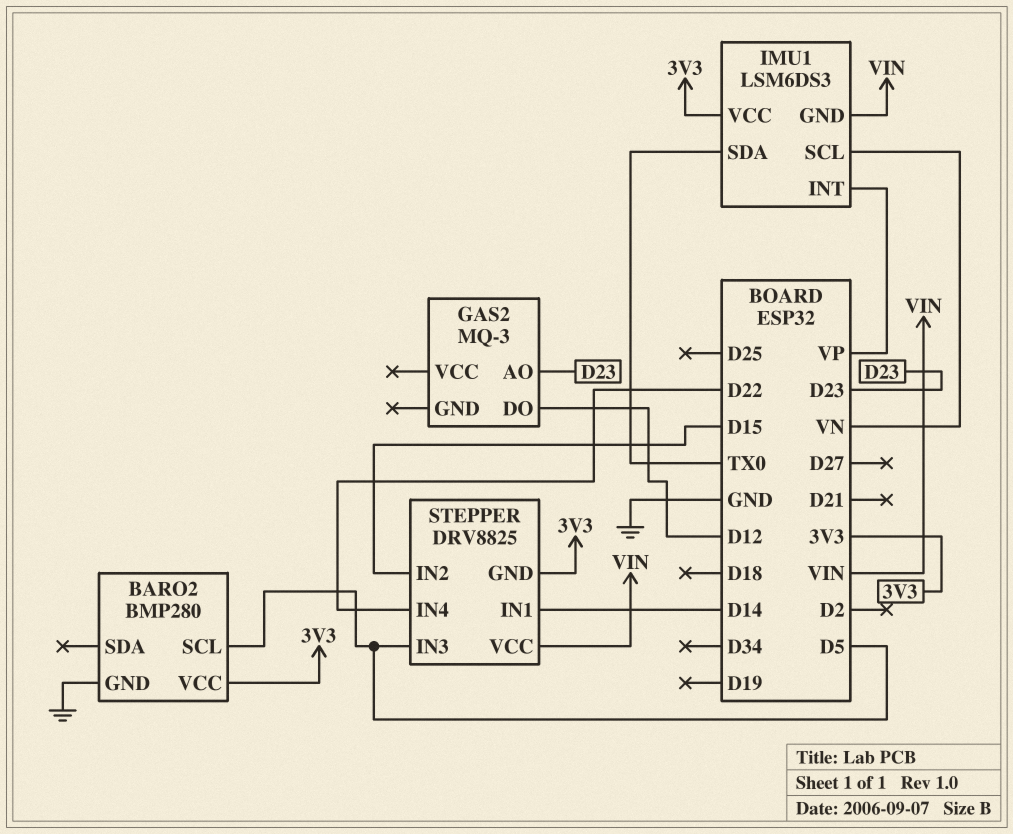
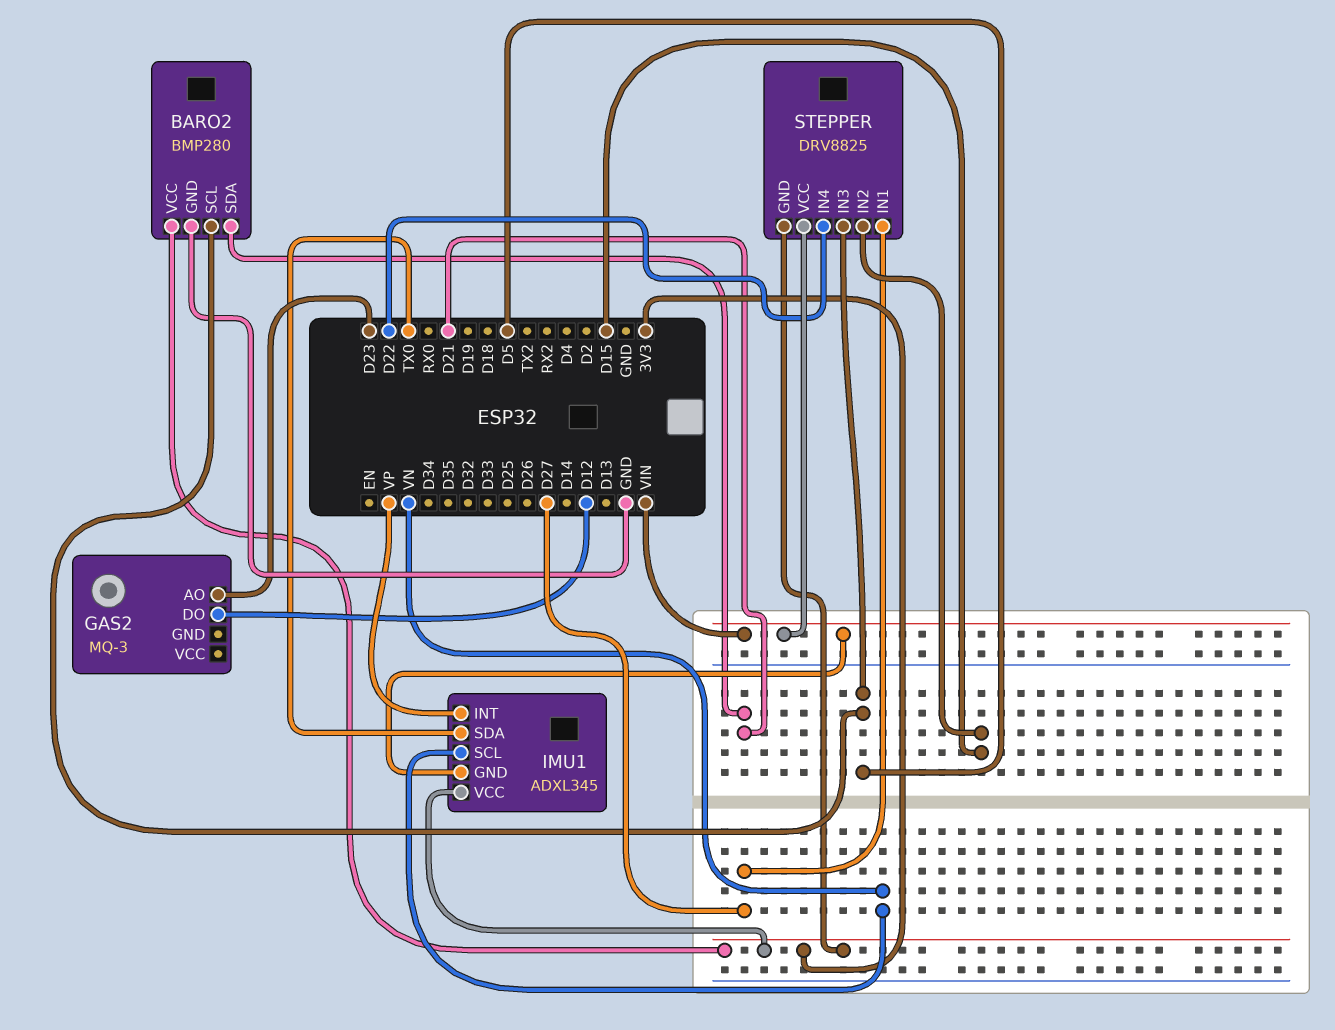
BARO2 pin SDA: none -> D21
IMU1: LSM6DS3 -> ADXL345
STEPPER pin IN1: D14 -> D27

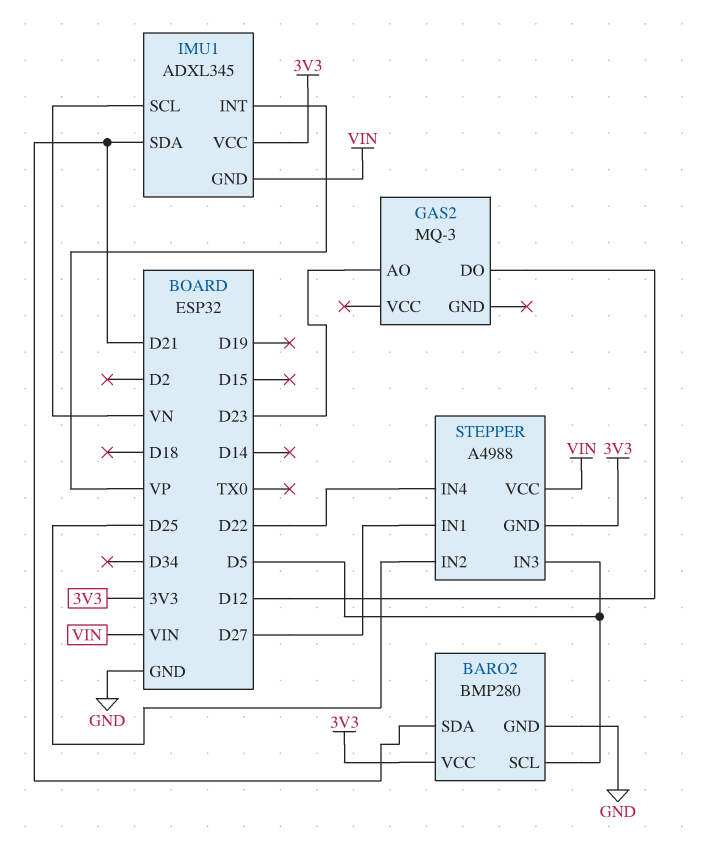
IMU1 pin SDA: TX0 -> D21
STEPPER: DRV8825 -> A4988
STEPPER pin IN2: D15 -> D25

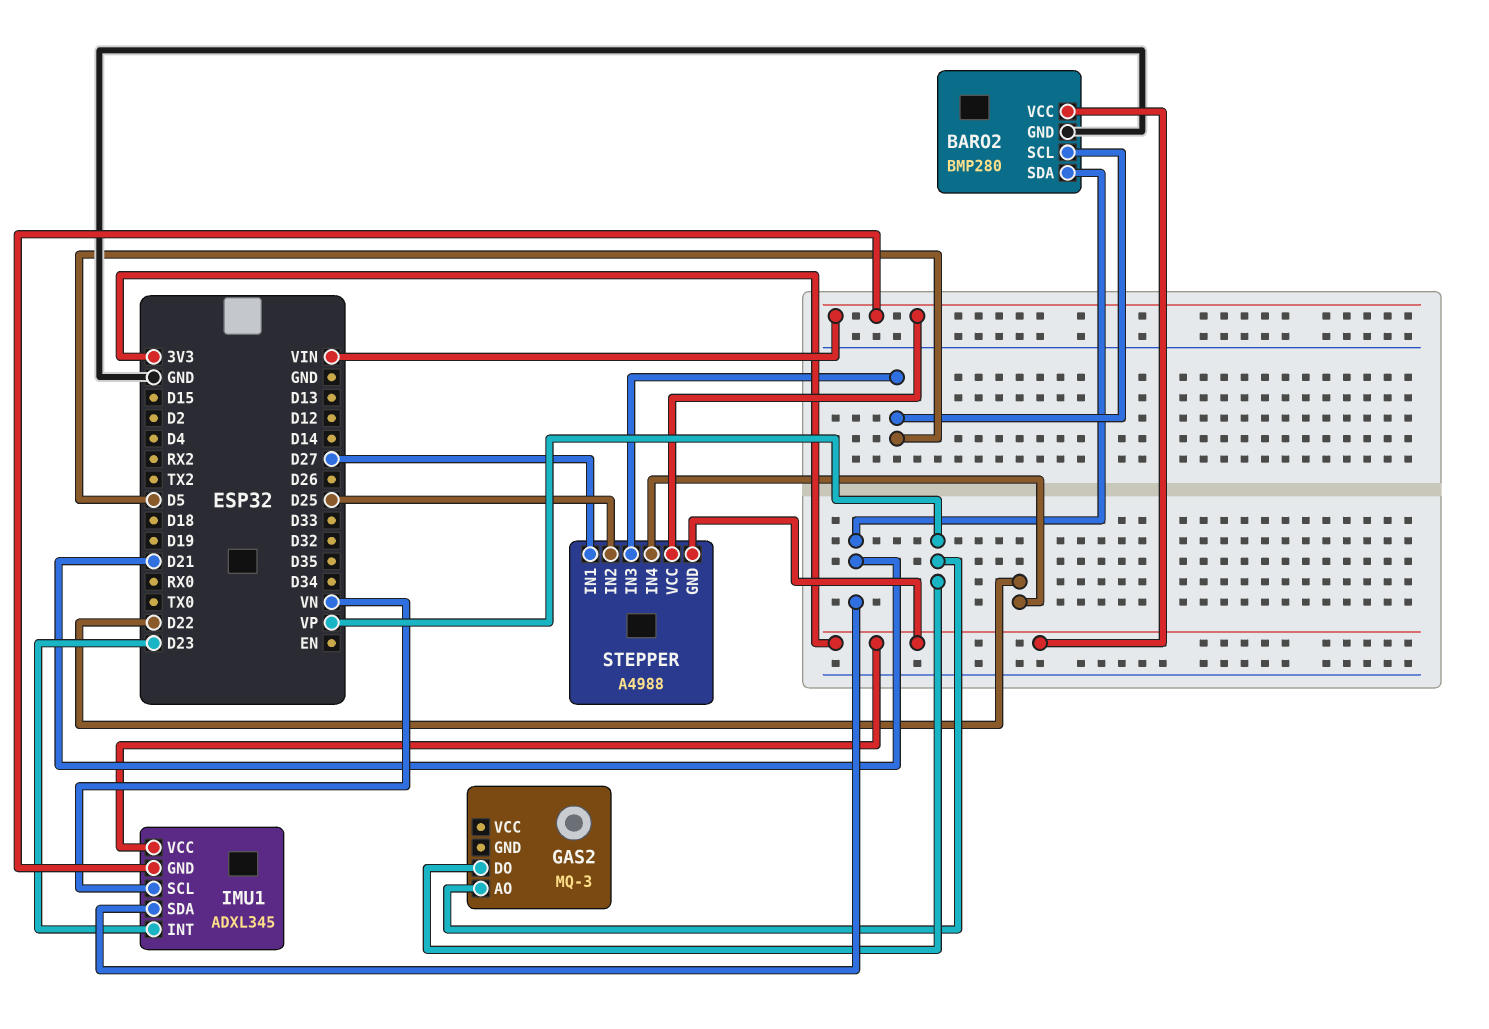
GAS2 pin AO: D23 -> VP
GAS2 pin DO: D12 -> VP
IMU1 pin INT: VP -> D23

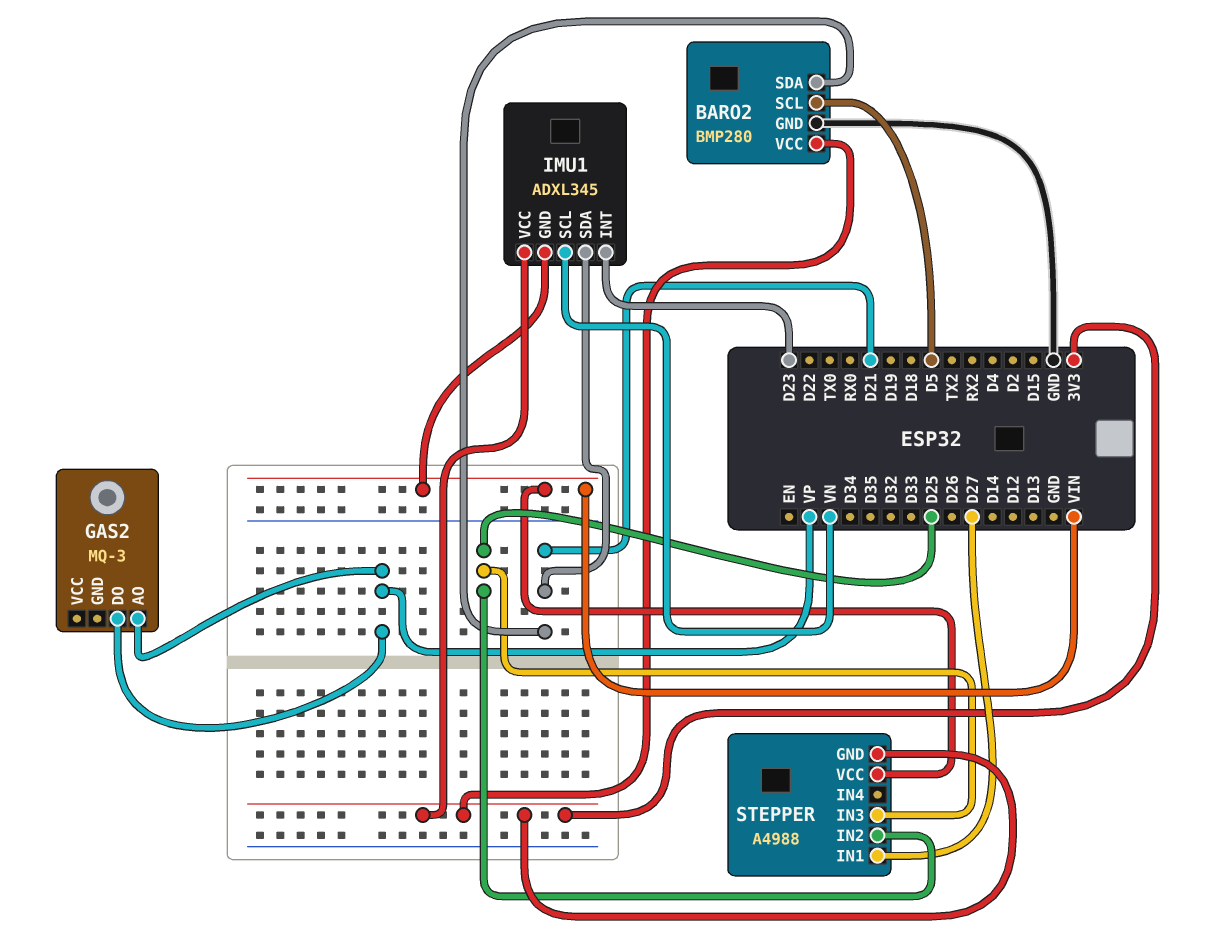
STEPPER pin IN3: D5 -> D25
STEPPER pin IN4: D22 -> none

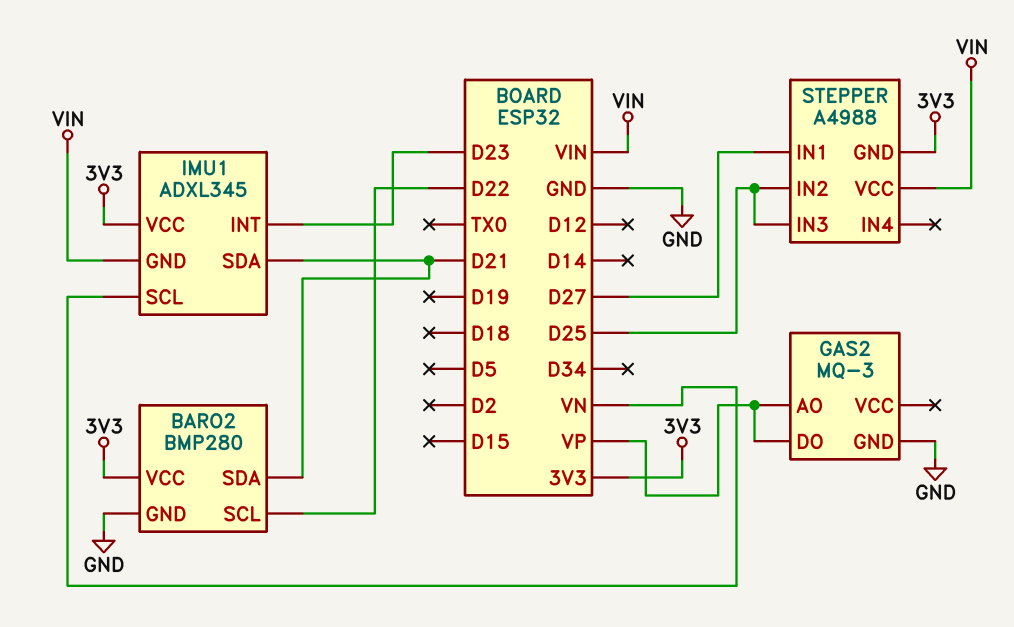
BARO2 pin SCL: D5 -> D22
GAS2 pin GND: none -> GND

